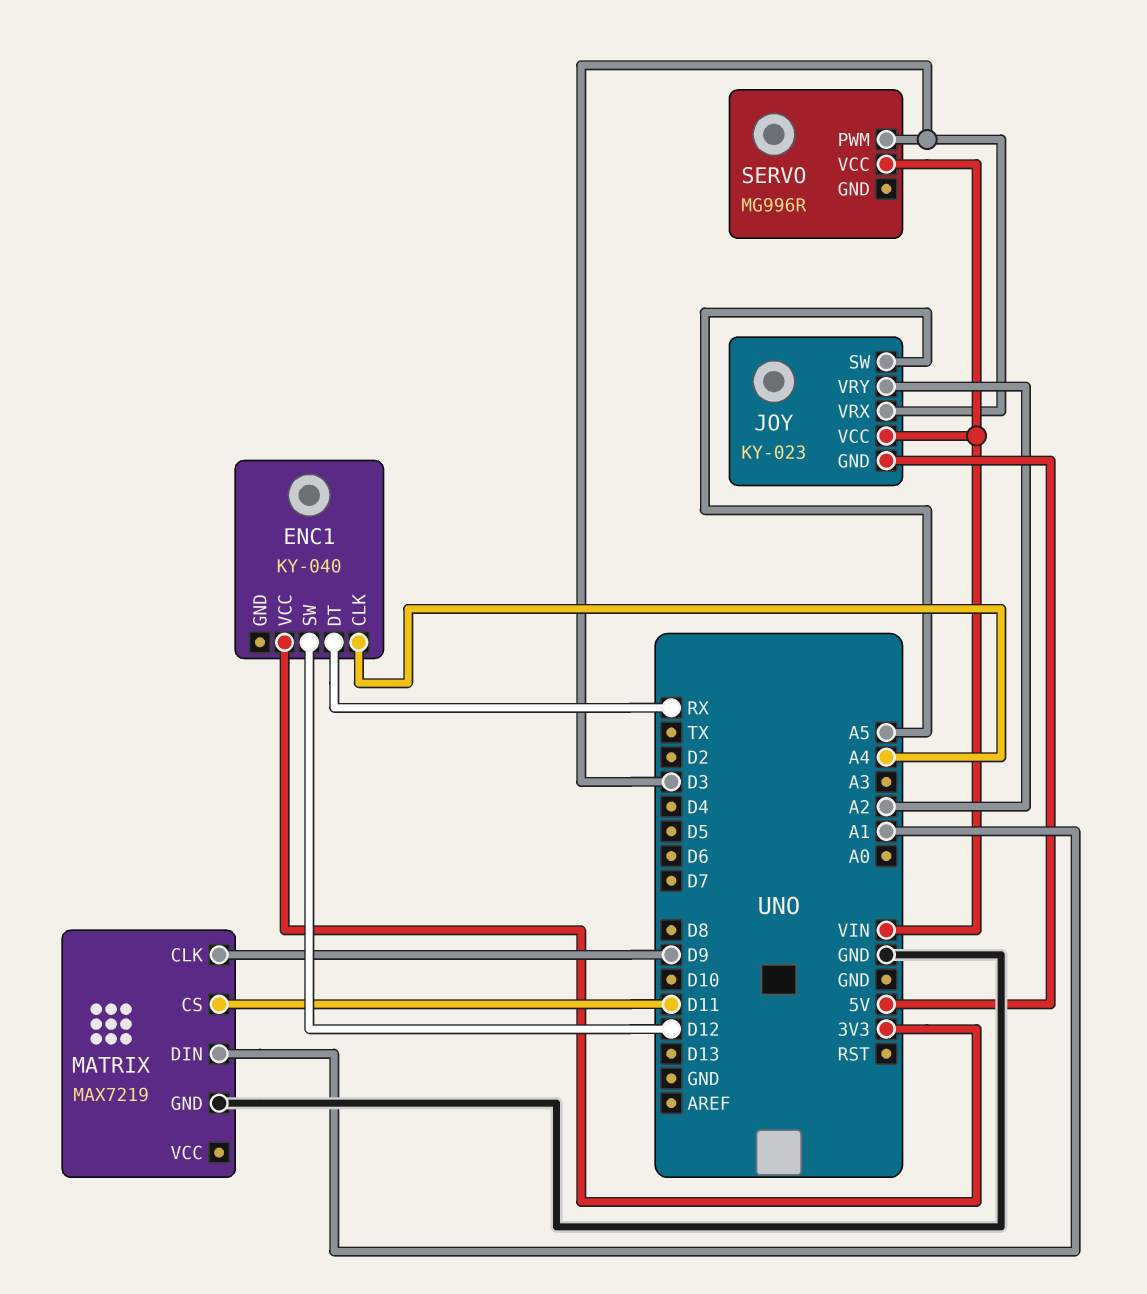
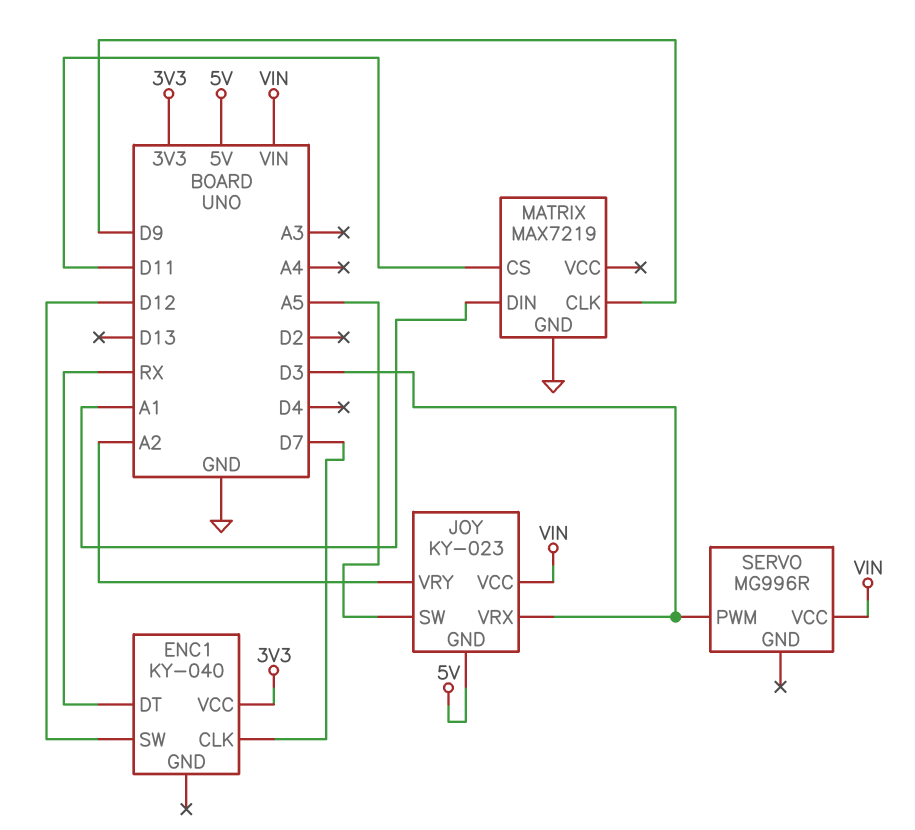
ENC1 pin CLK: A4 -> D7

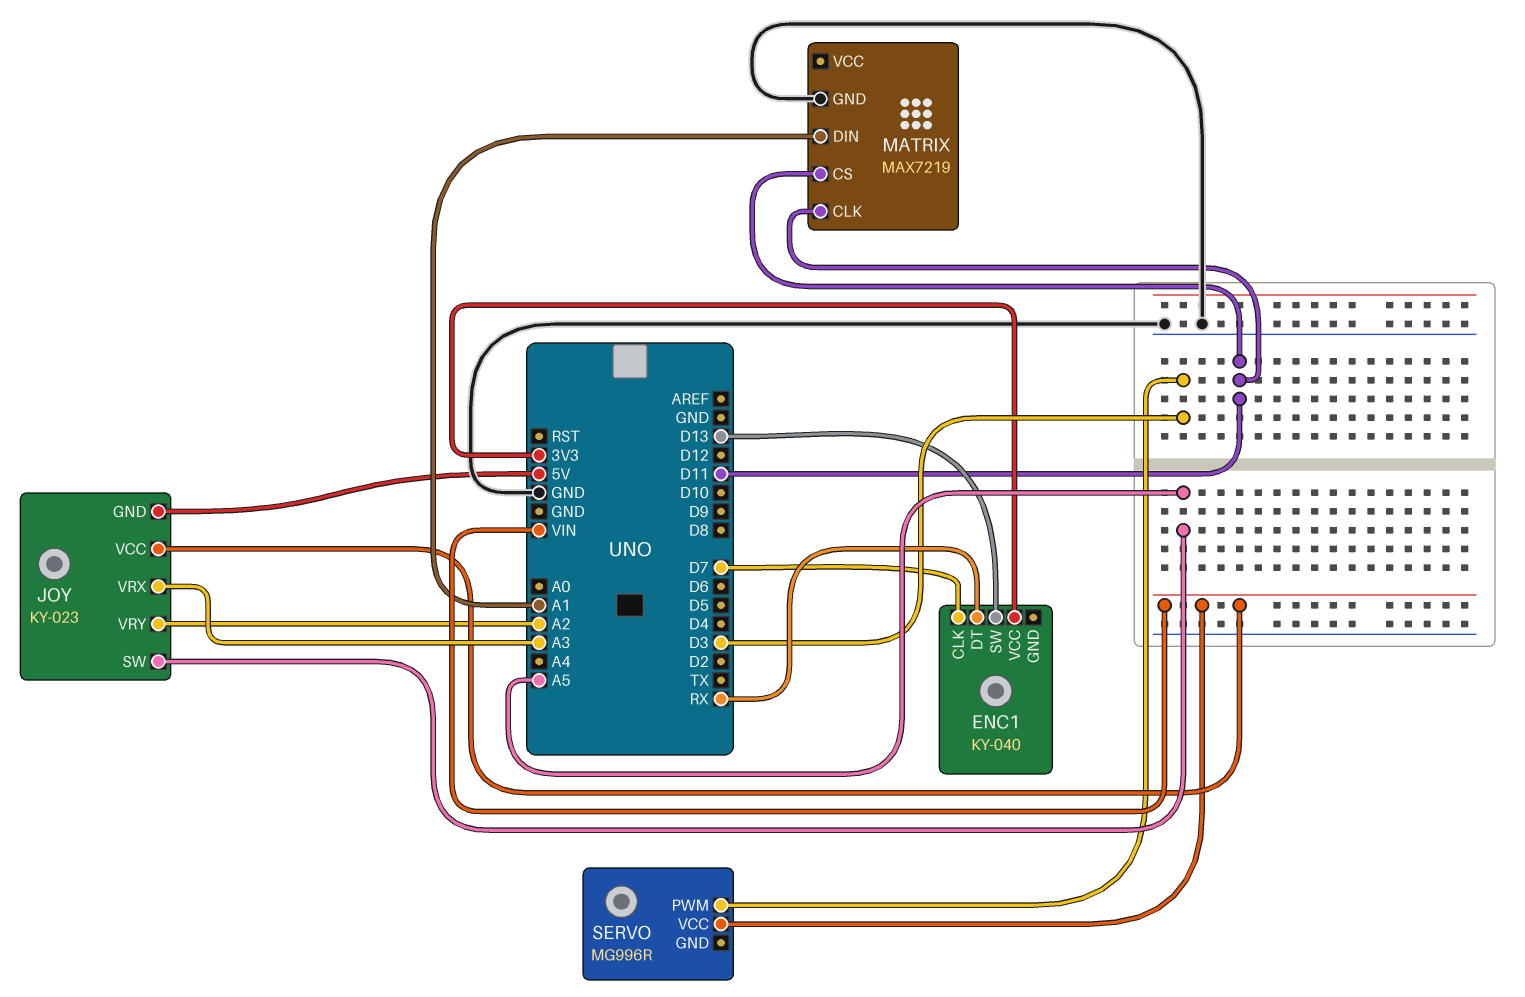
ENC1 pin SW: D12 -> D13
JOY pin VRX: D3 -> A3
MATRIX pin CLK: D9 -> D11

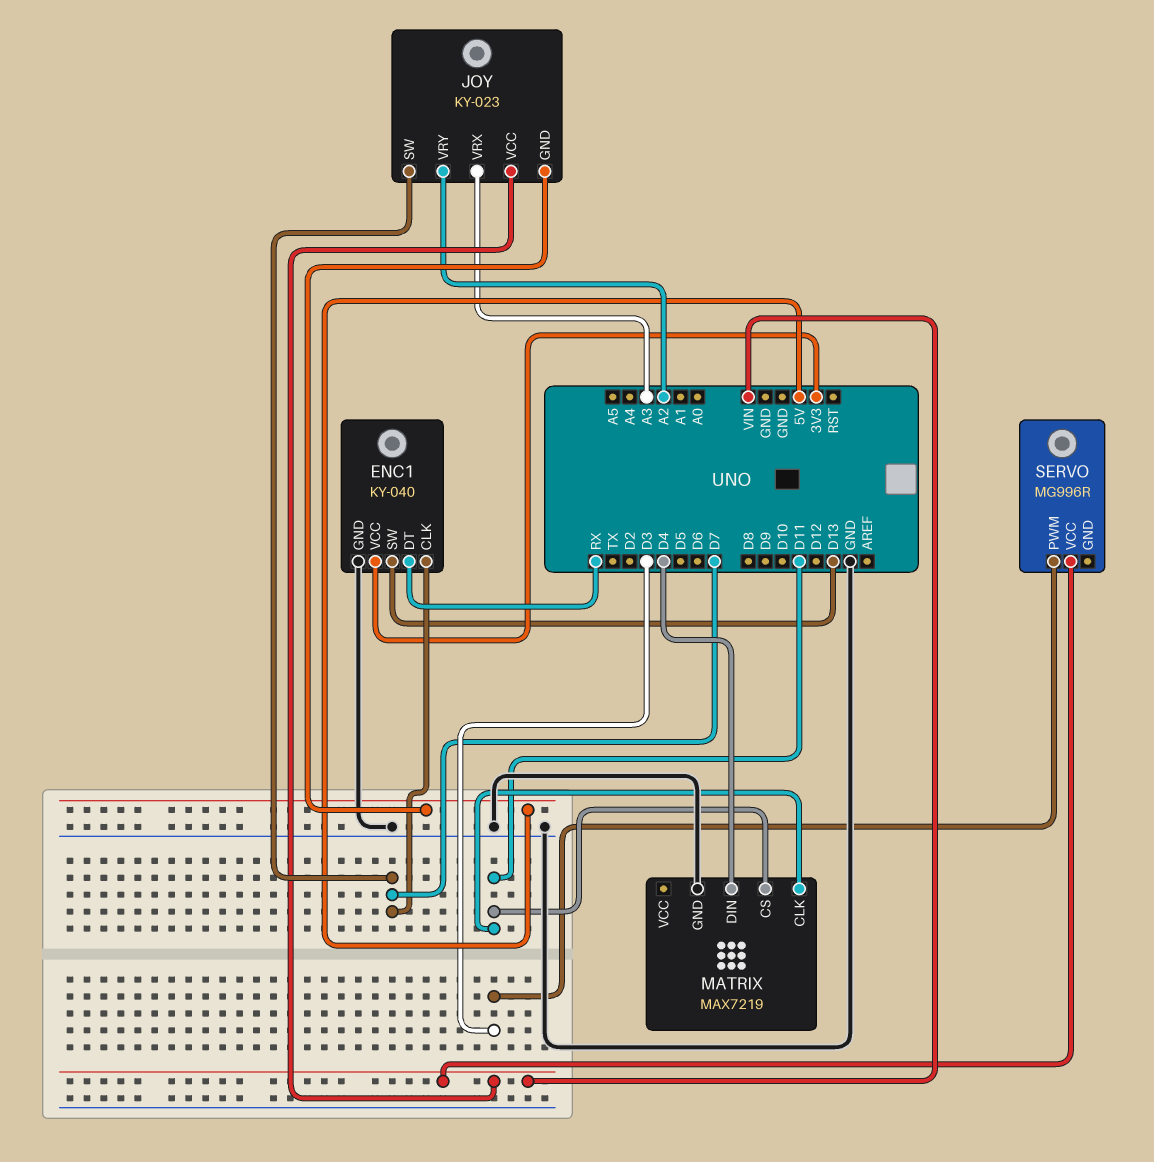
ENC1 pin GND: none -> GND
JOY pin SW: A5 -> D7
MATRIX pin DIN: A1 -> D4

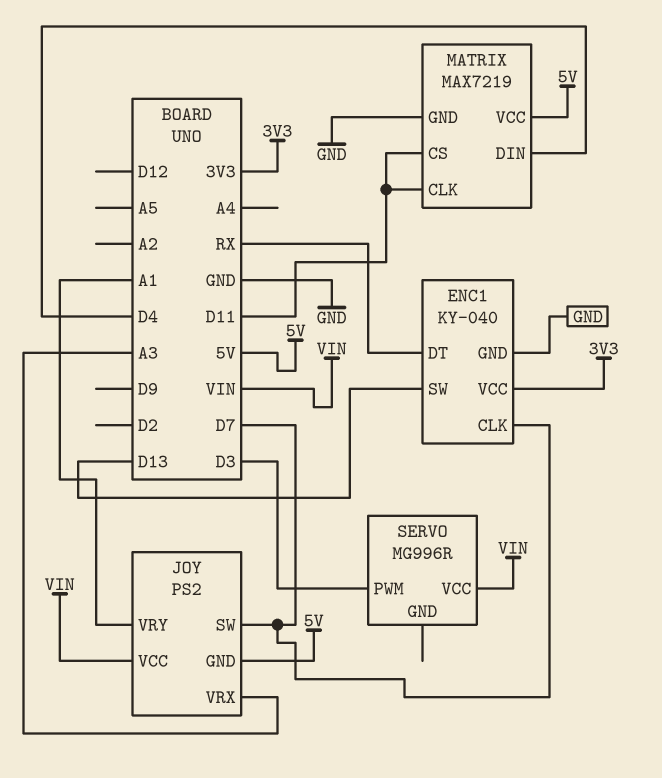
JOY: KY-023 -> PS2
JOY pin VRY: A2 -> A1
MATRIX pin VCC: none -> 5V

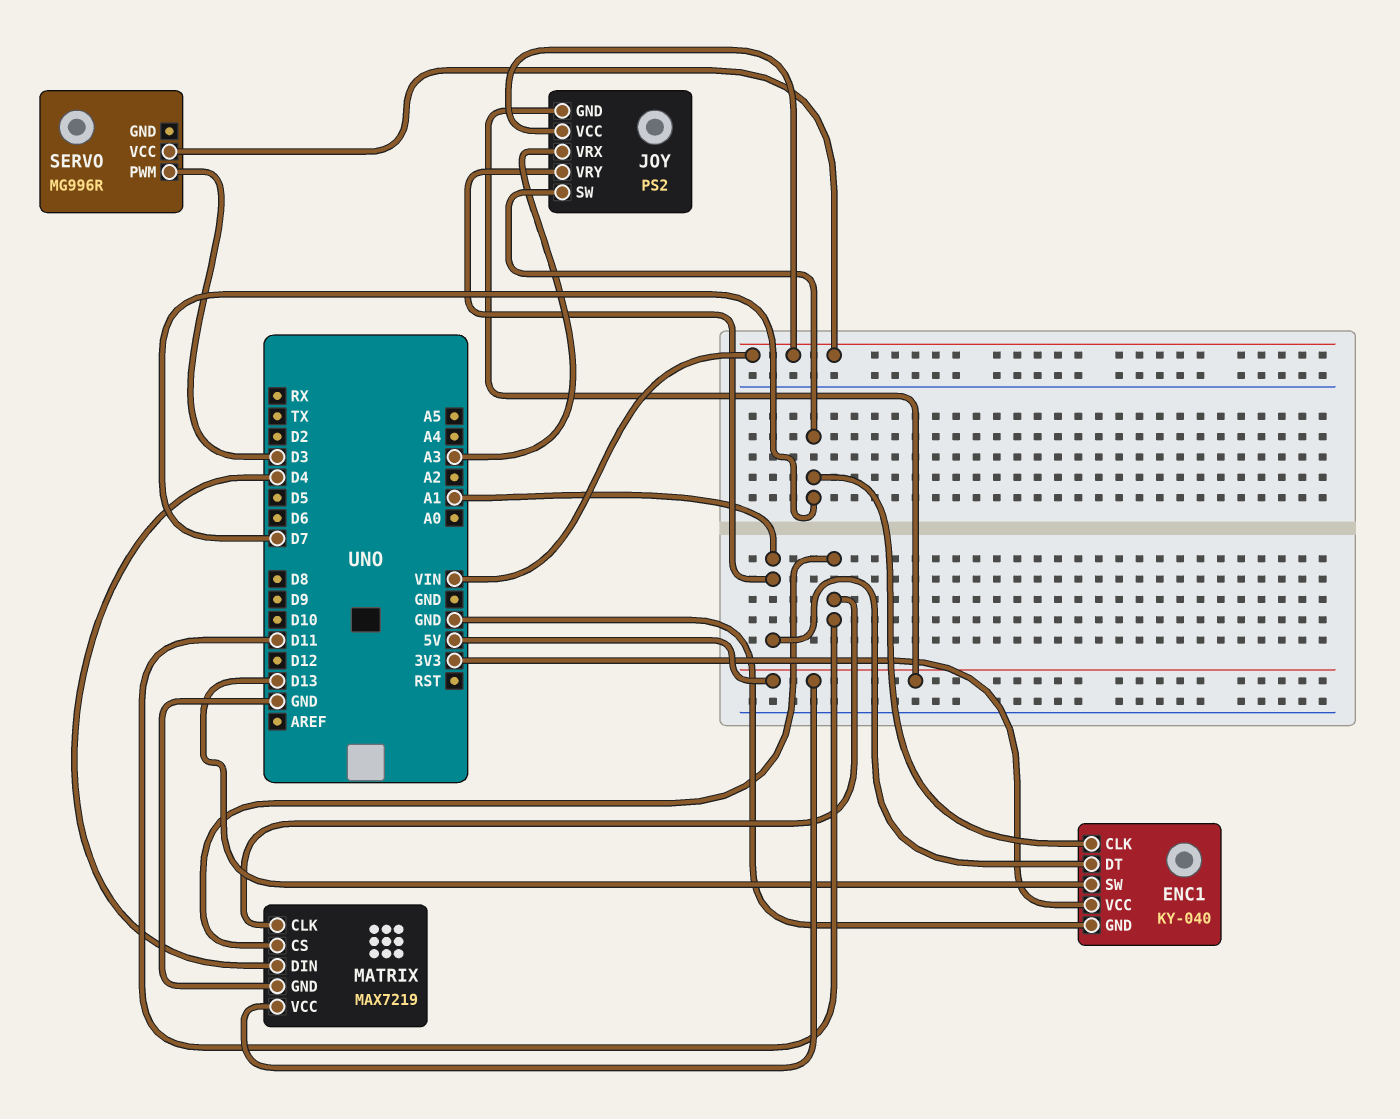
ENC1 pin DT: RX -> A1

